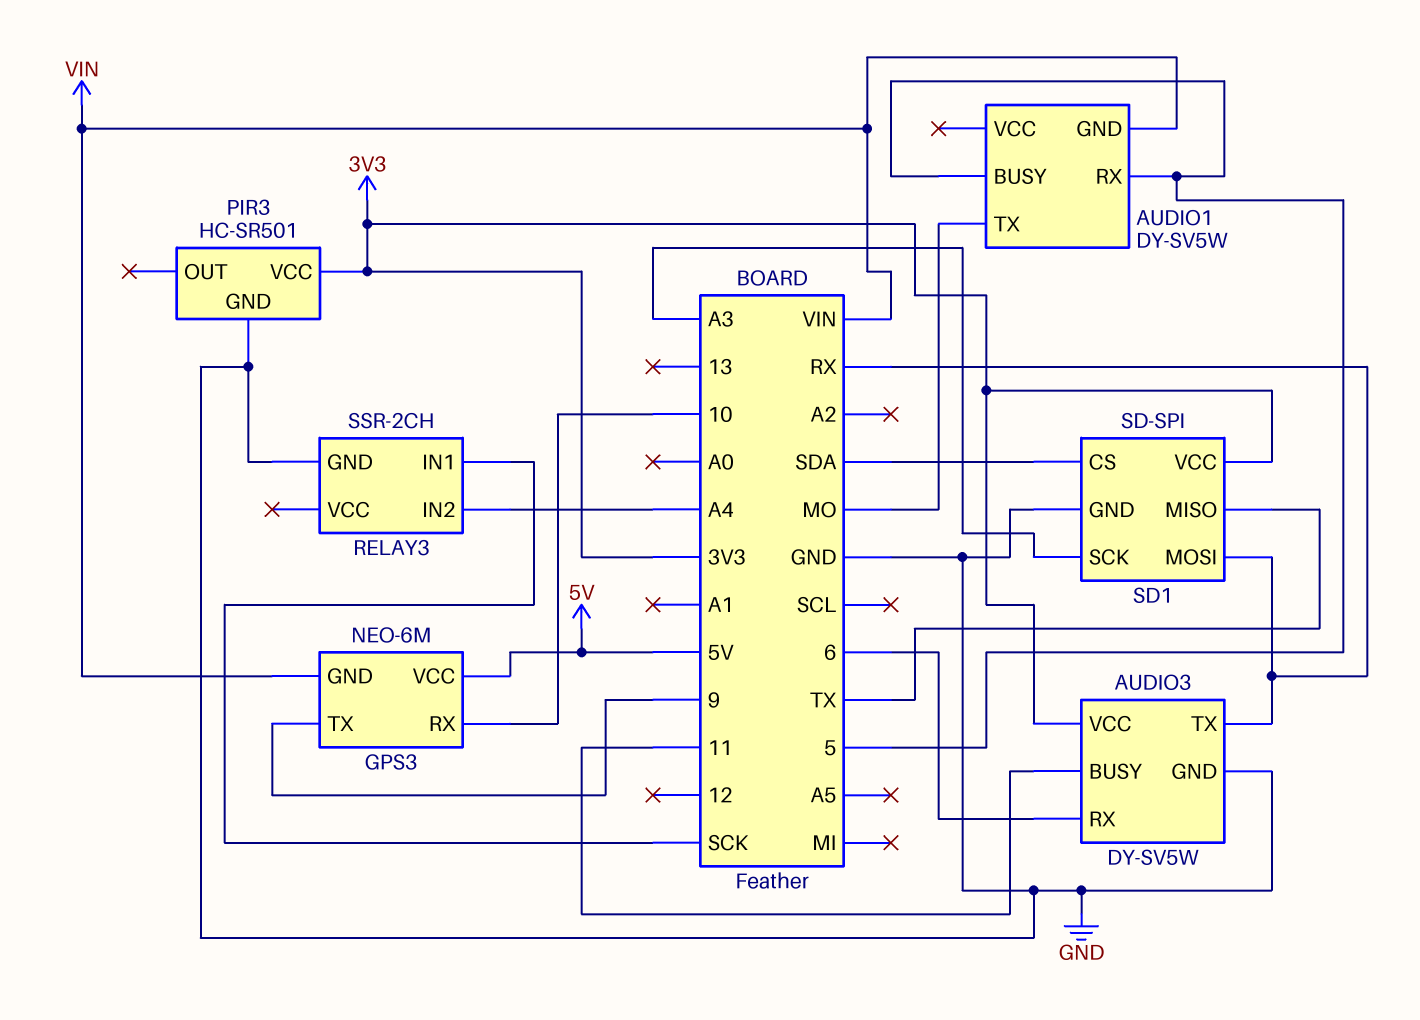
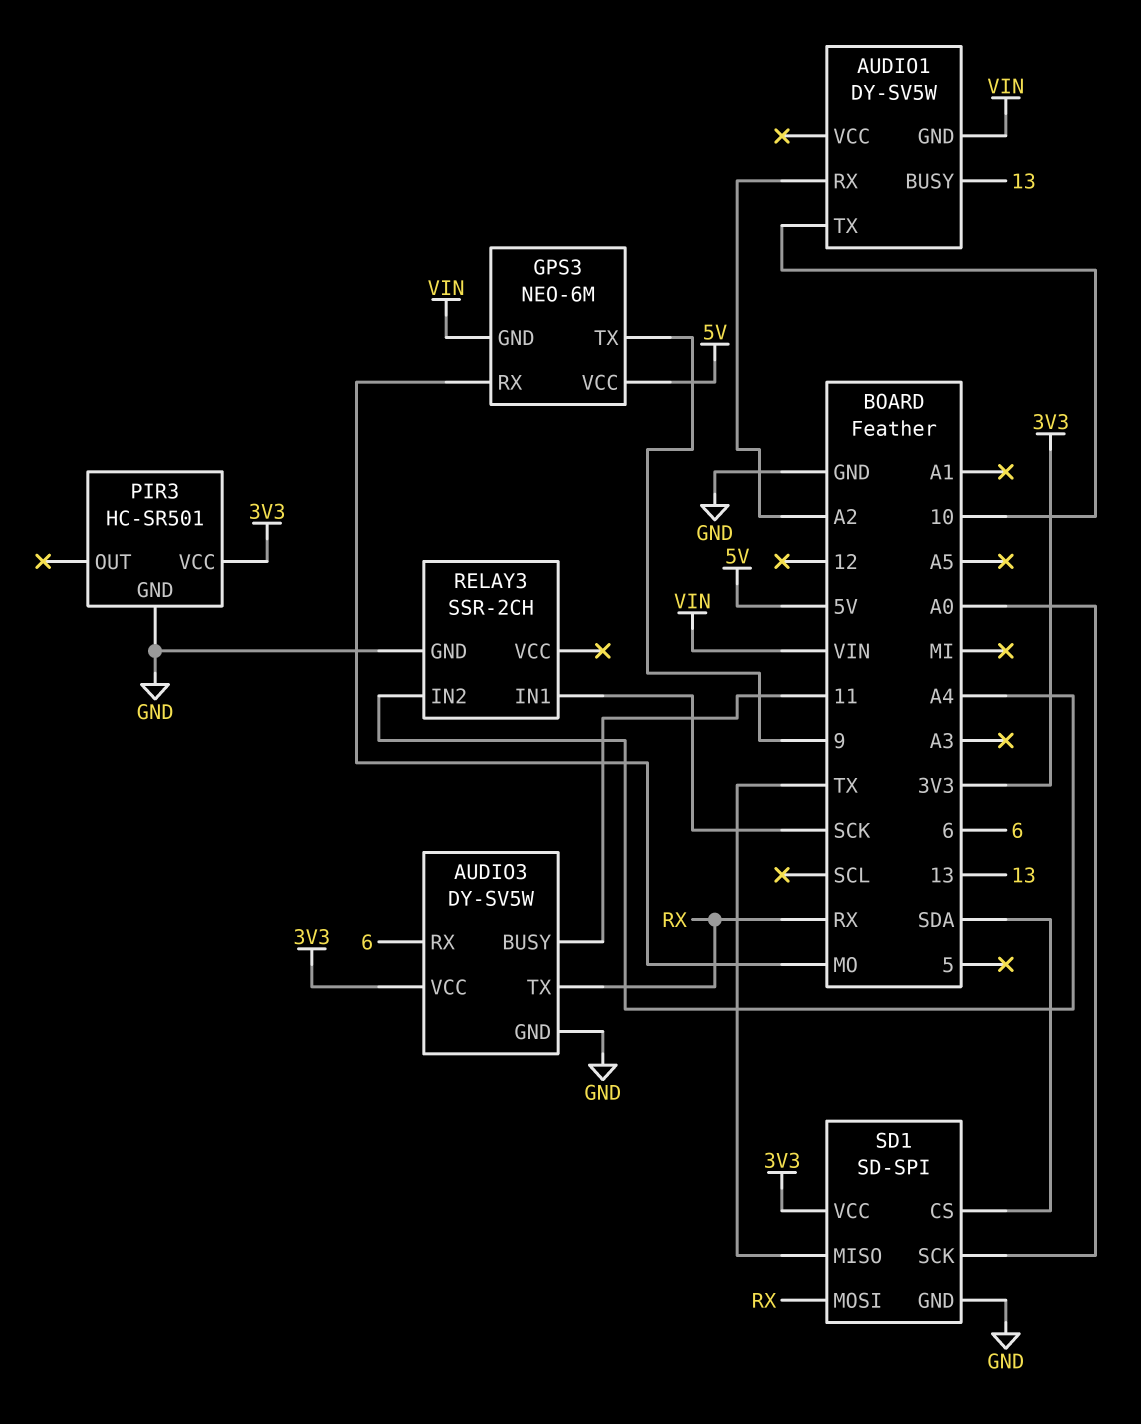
AUDIO1 pin BUSY: 5 -> 13
AUDIO1 pin RX: 5 -> A2
AUDIO1 pin TX: MO -> 10
GPS3 pin RX: 10 -> MO
SD1 pin SCK: A3 -> A0

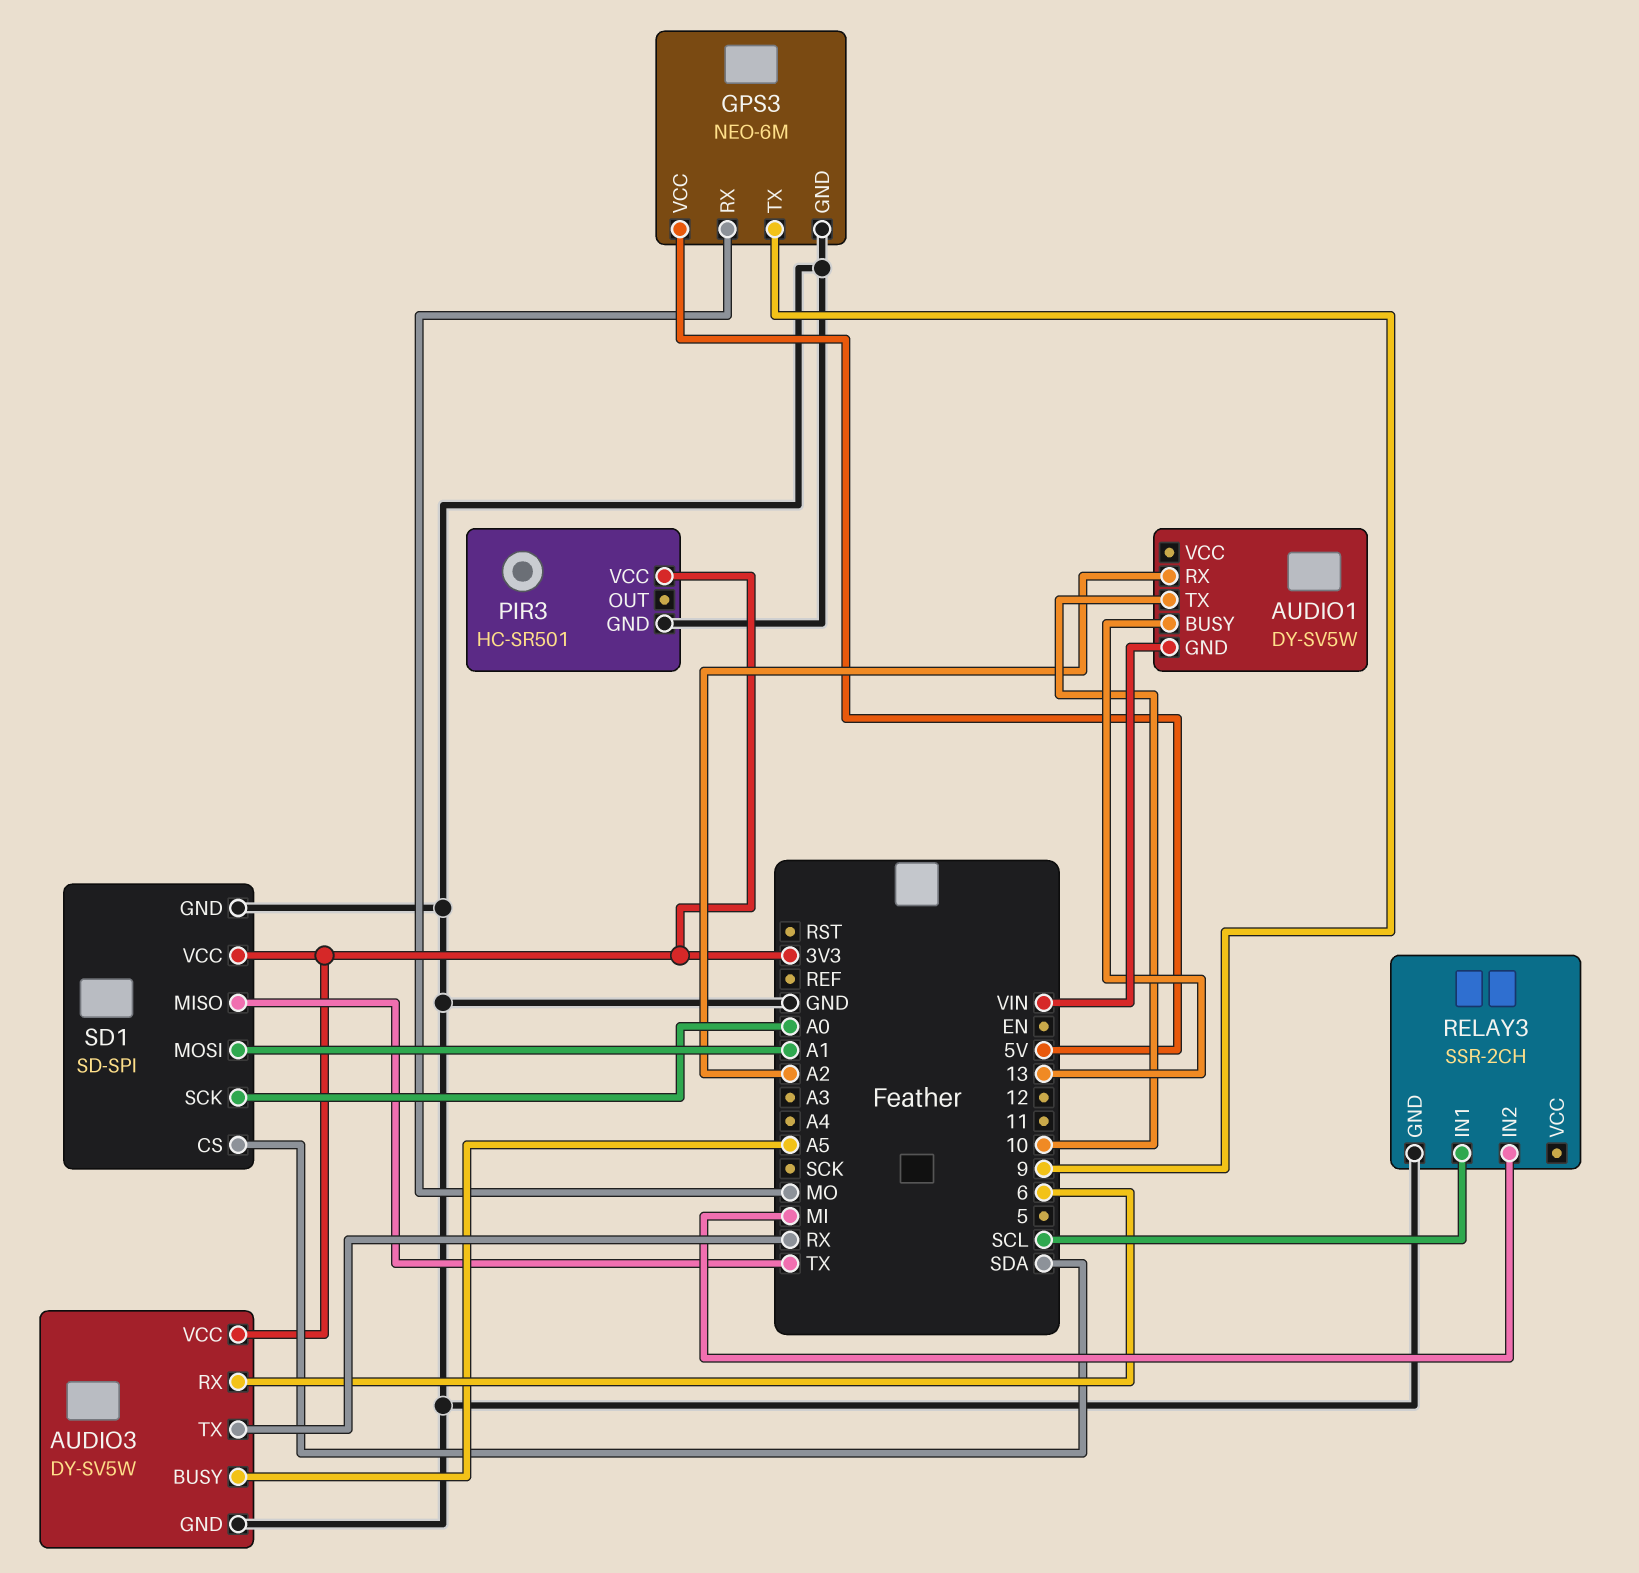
AUDIO3 pin BUSY: 11 -> A5
GPS3 pin GND: VIN -> GND
RELAY3 pin IN1: SCK -> SCL
RELAY3 pin IN2: A4 -> MI
SD1 pin MOSI: RX -> A1

